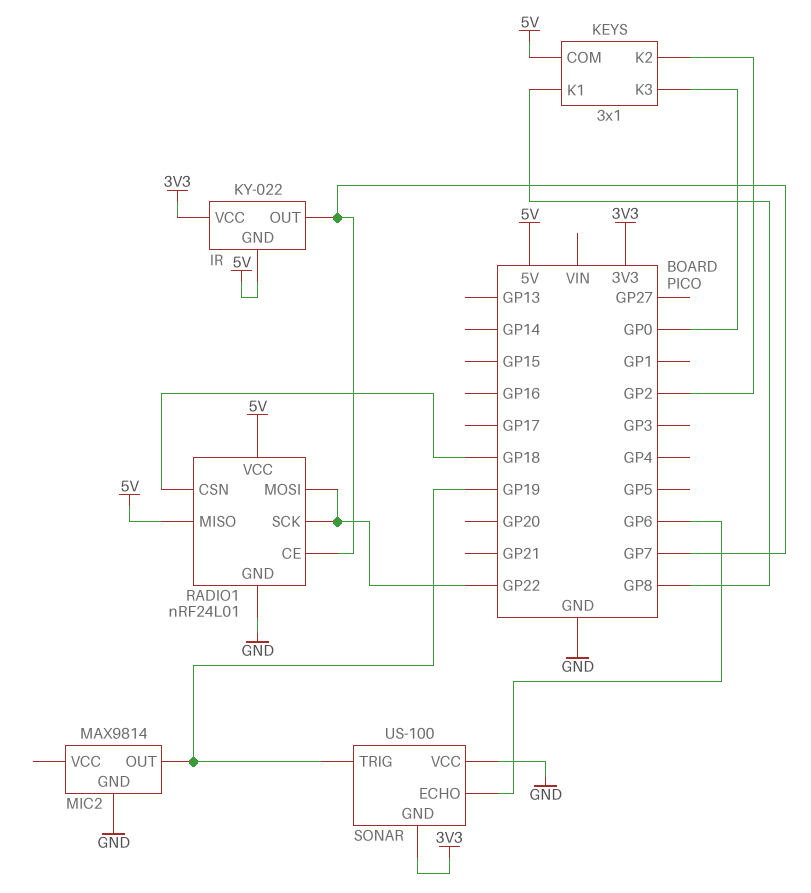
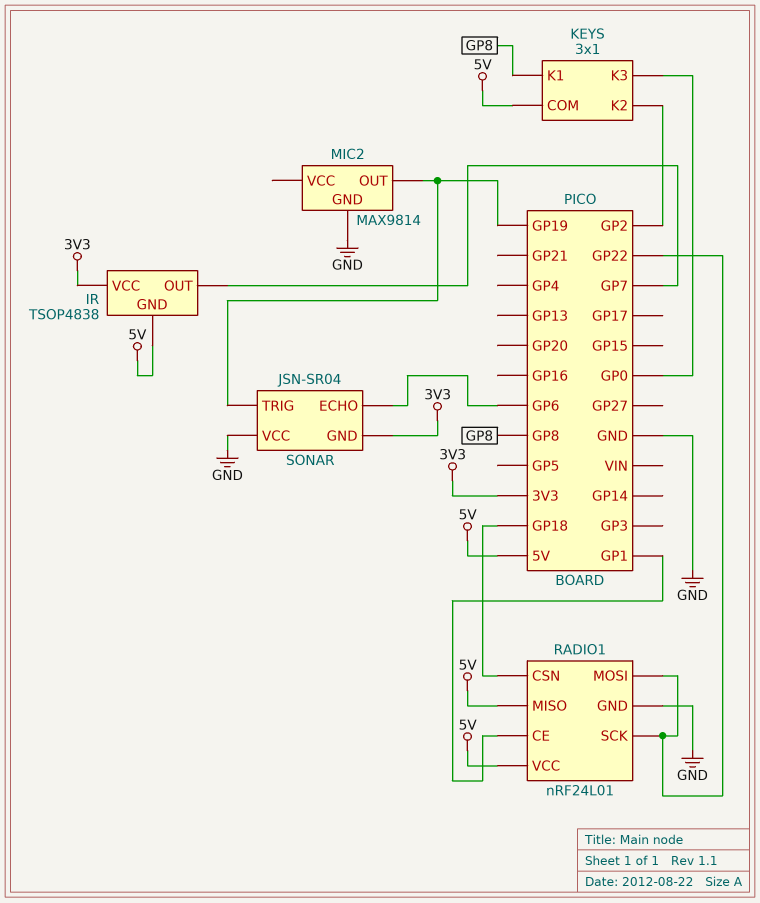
IR: KY-022 -> TSOP4838
RADIO1 pin CE: GP7 -> GP1
SONAR: US-100 -> JSN-SR04

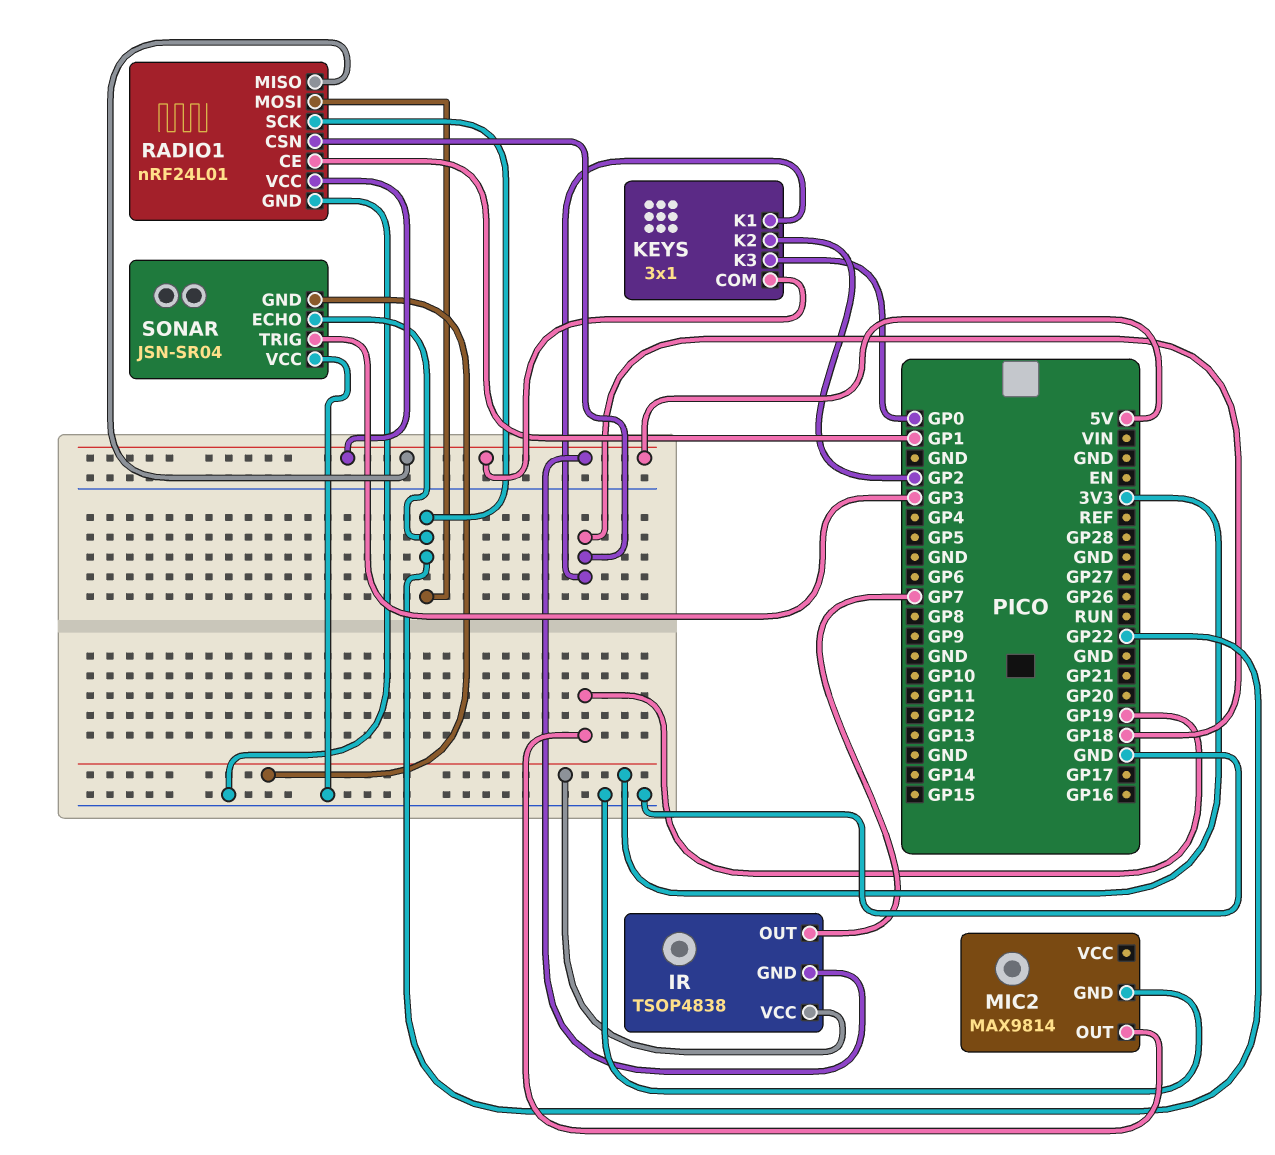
KEYS pin K1: GP8 -> GP18
SONAR pin ECHO: GP6 -> GP22
SONAR pin TRIG: GP19 -> GP3

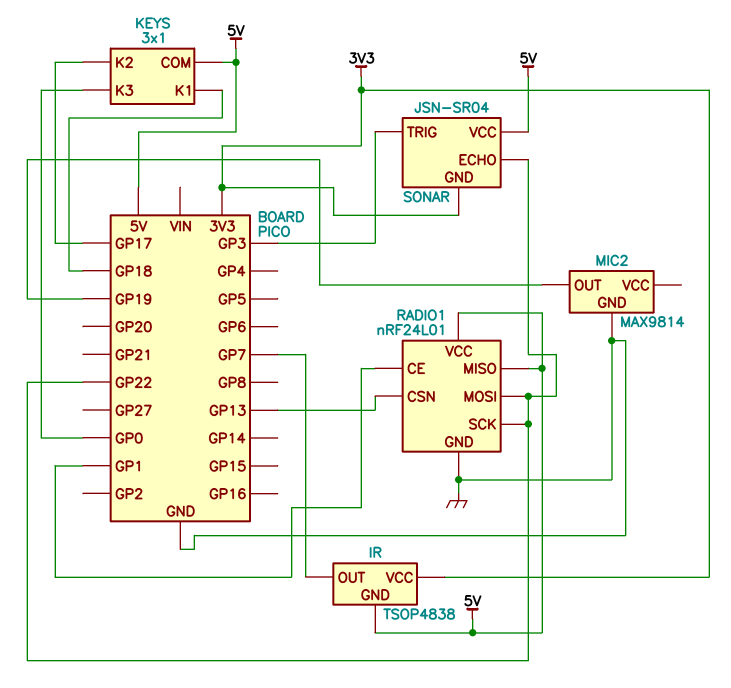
KEYS pin K2: GP2 -> GP17
RADIO1 pin CSN: GP18 -> GP13
SONAR pin VCC: GND -> 5V

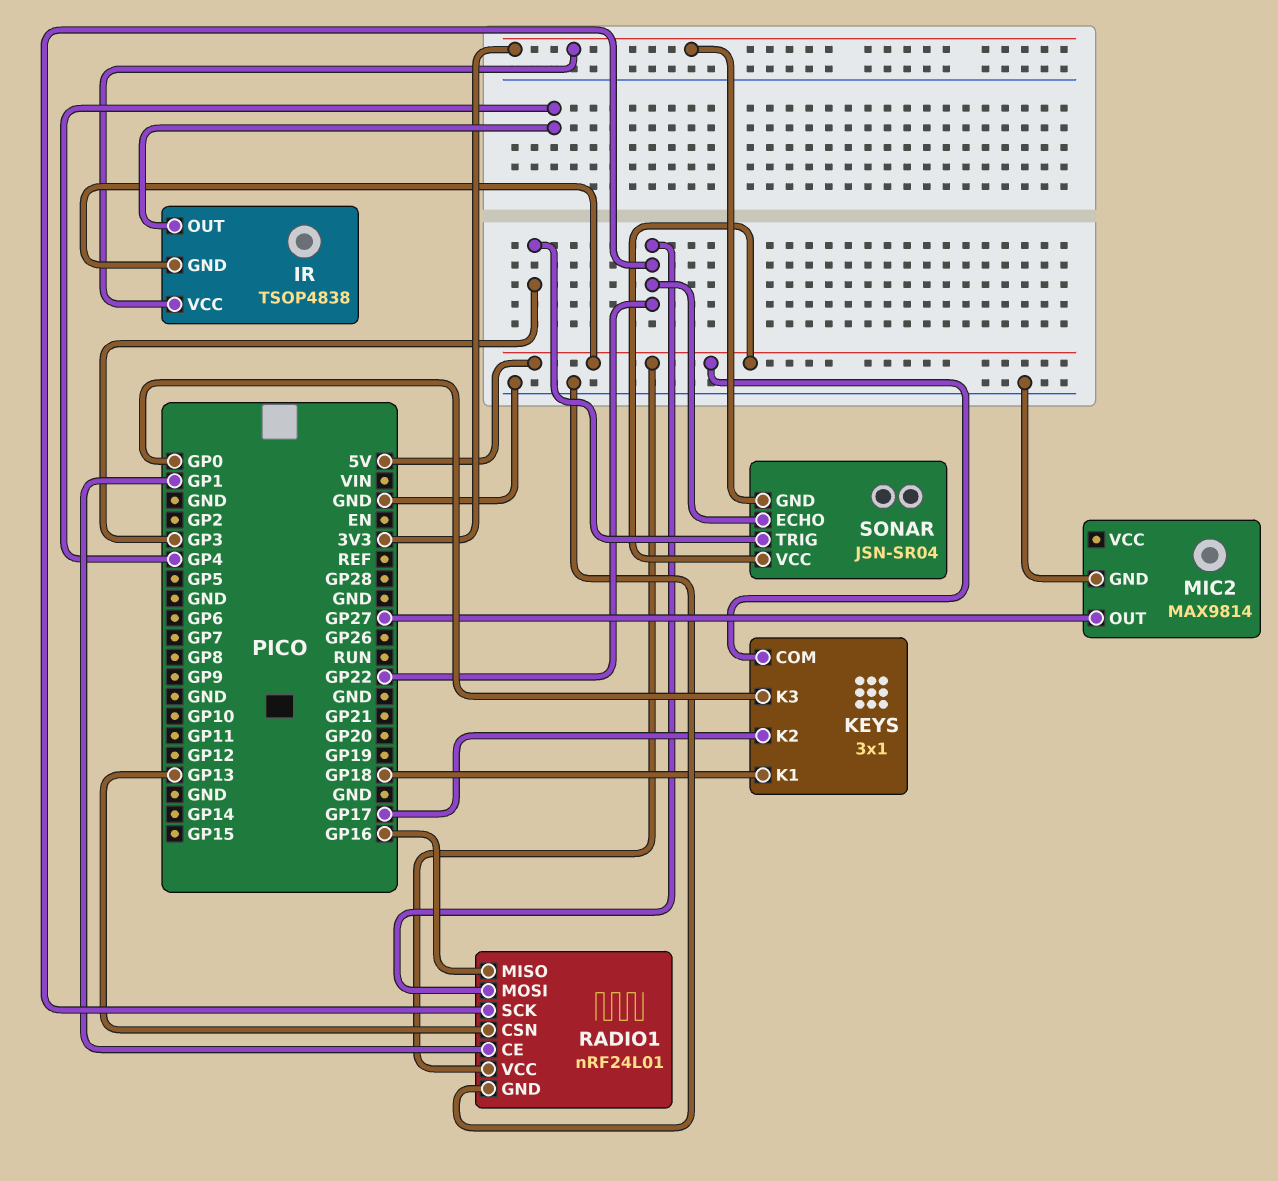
IR pin OUT: GP7 -> GP4
MIC2 pin OUT: GP19 -> GP27
RADIO1 pin MISO: 5V -> GP16

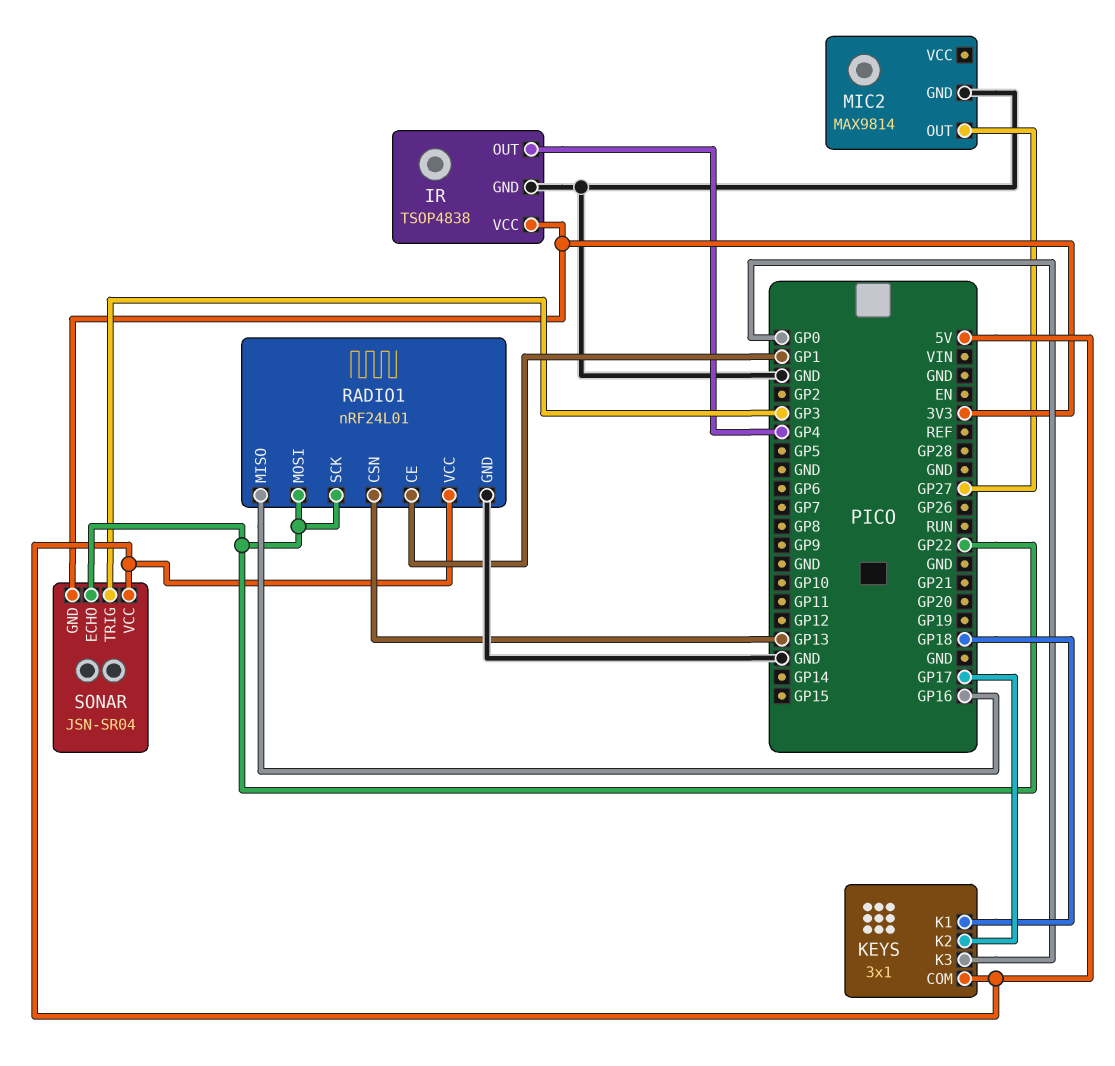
IR pin GND: 5V -> GND

